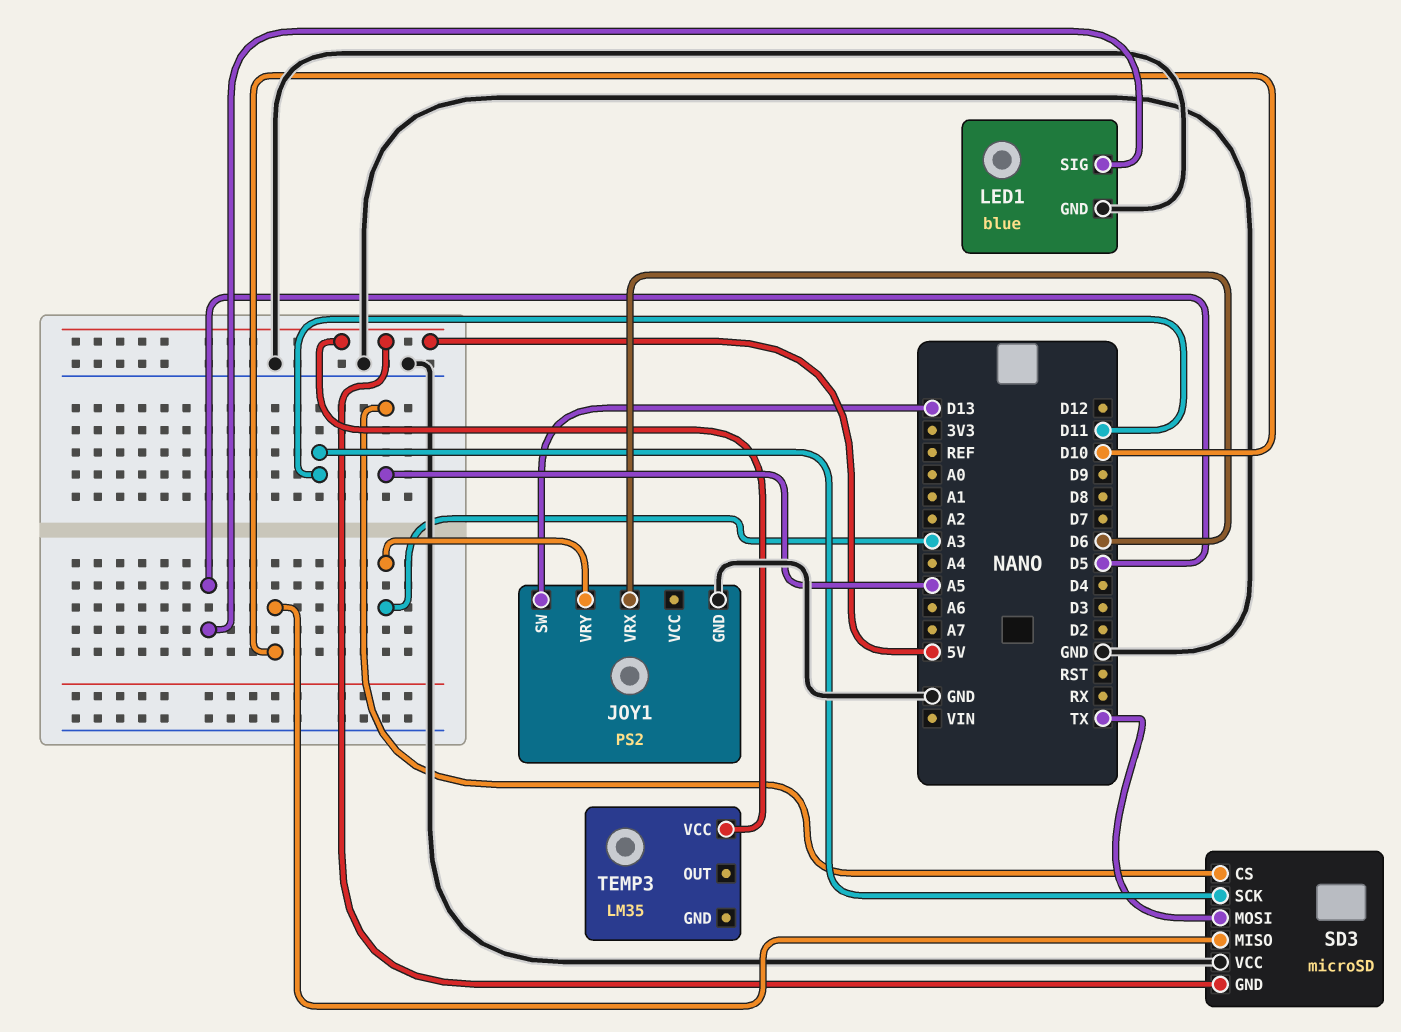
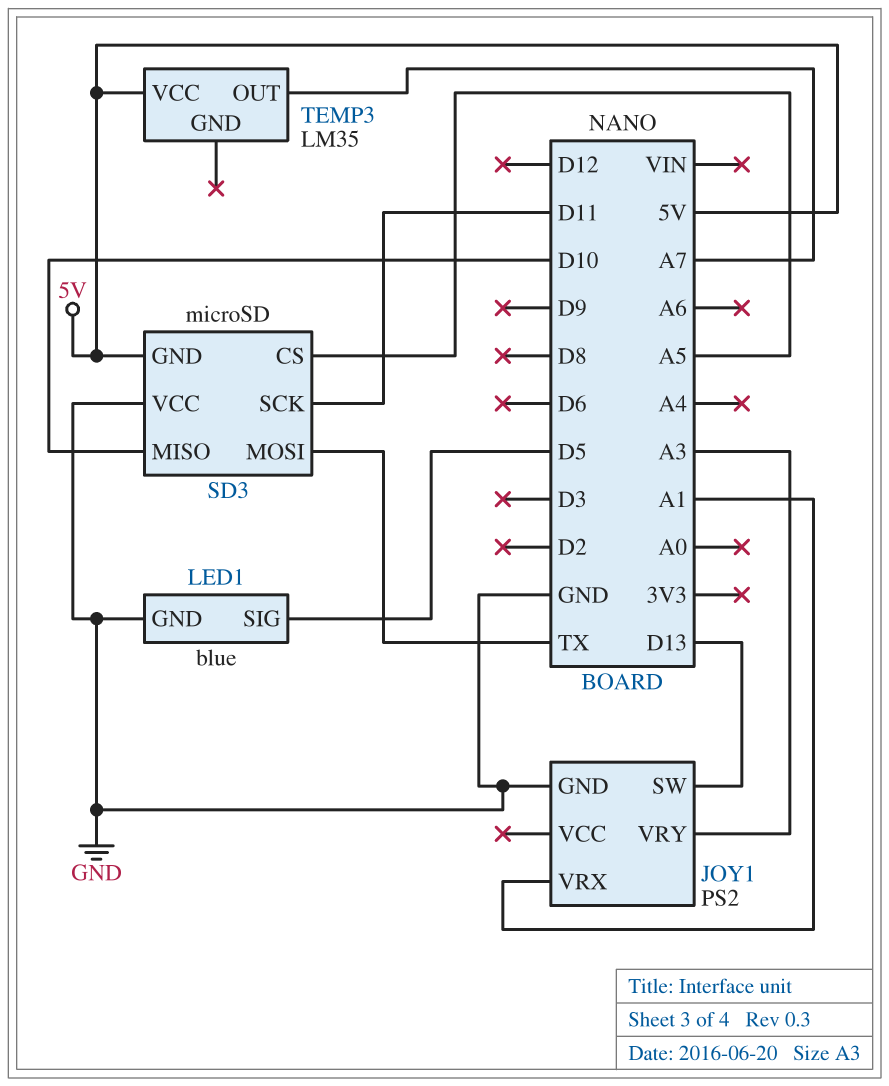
JOY1 pin VRX: D6 -> A1
TEMP3 pin OUT: none -> A7

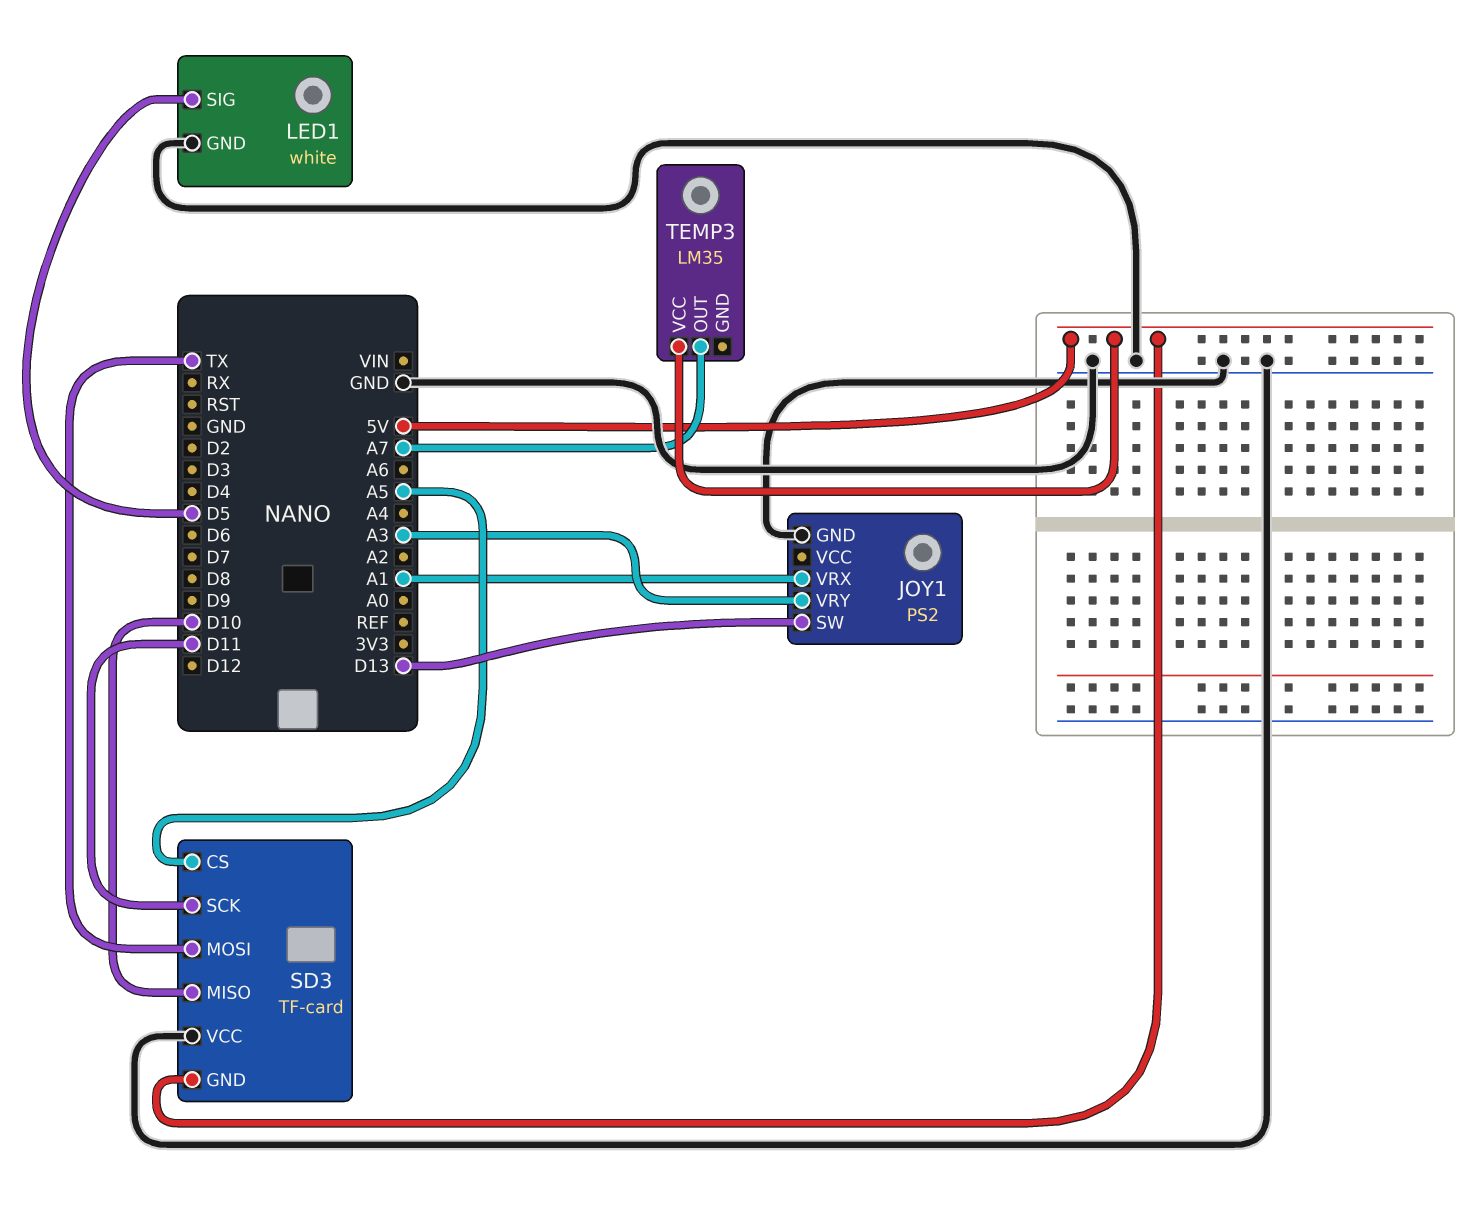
LED1: blue -> white
SD3: microSD -> TF-card

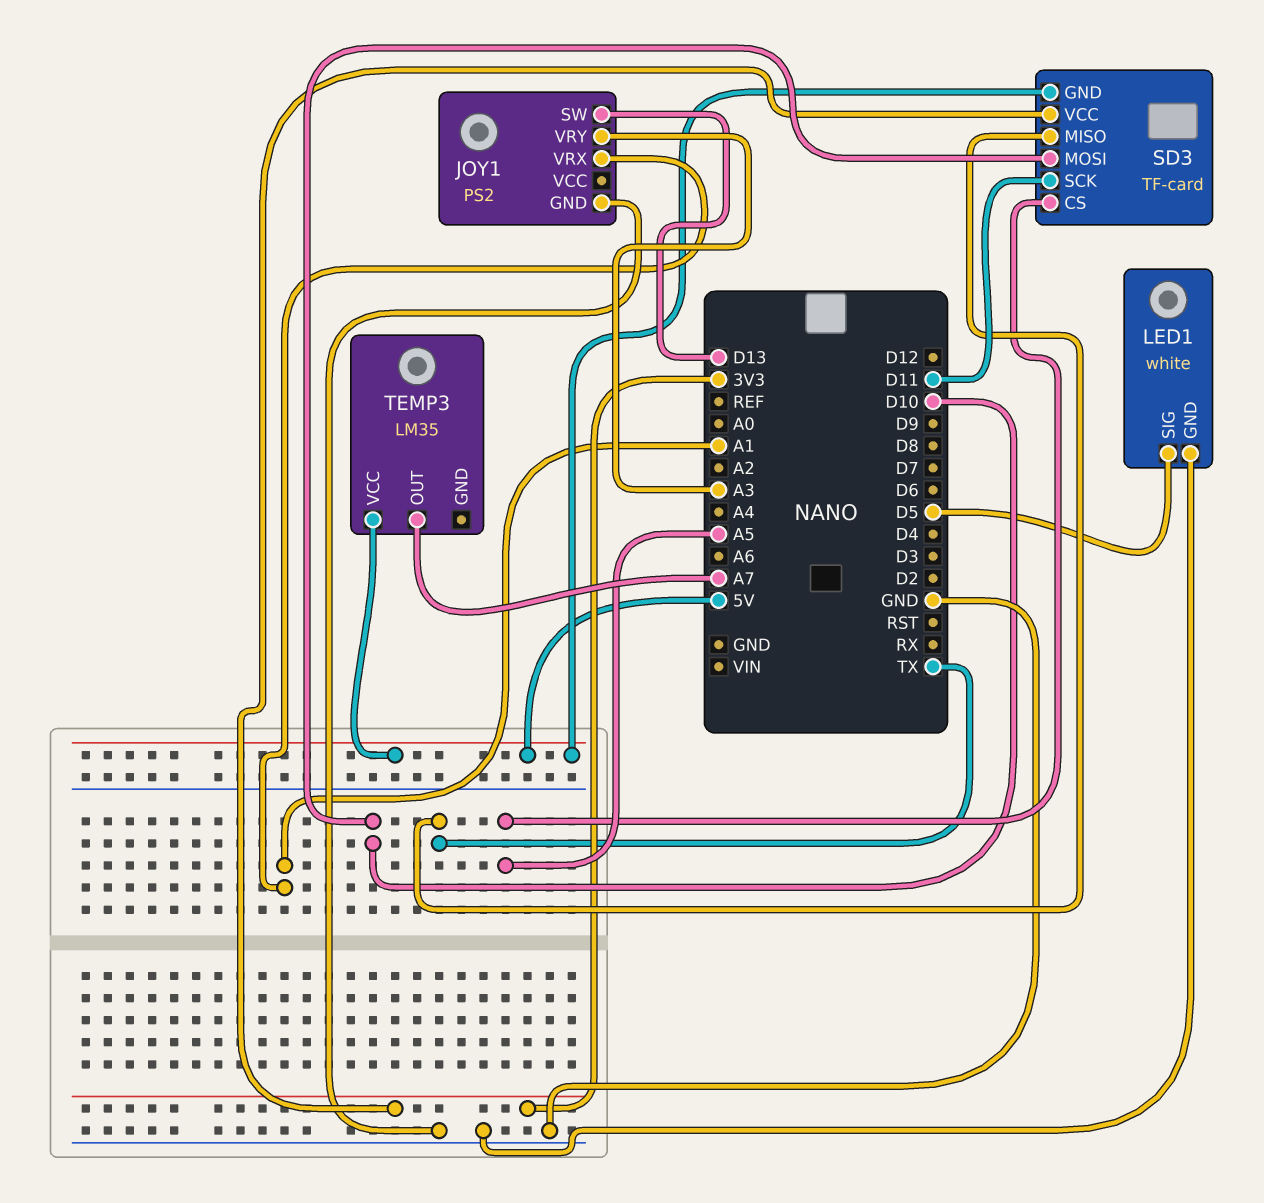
SD3 pin MISO: D10 -> TX
SD3 pin MOSI: TX -> D10
SD3 pin VCC: GND -> 3V3

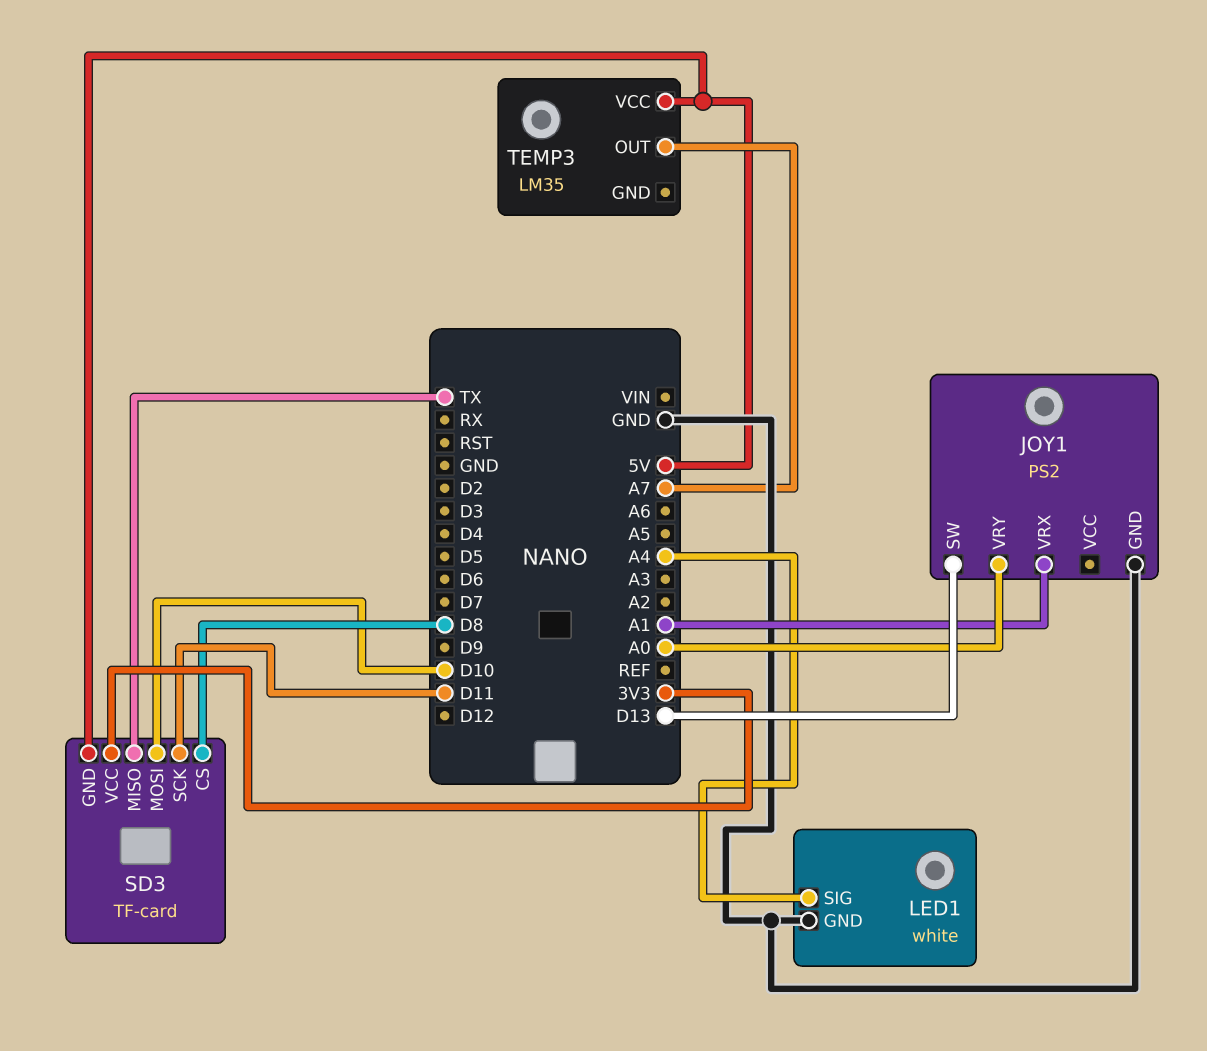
JOY1 pin VRY: A3 -> A0
LED1 pin SIG: D5 -> A4
SD3 pin CS: A5 -> D8

